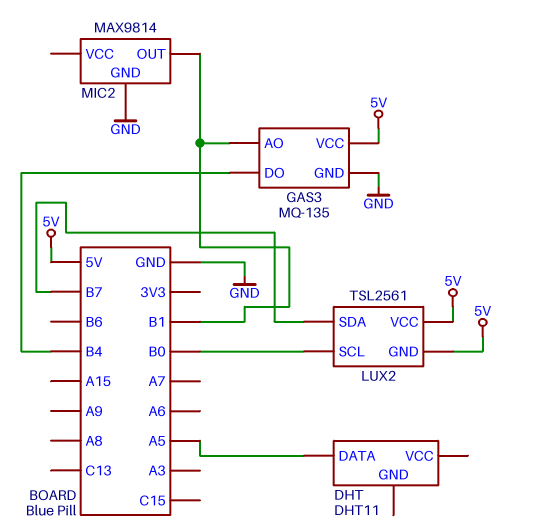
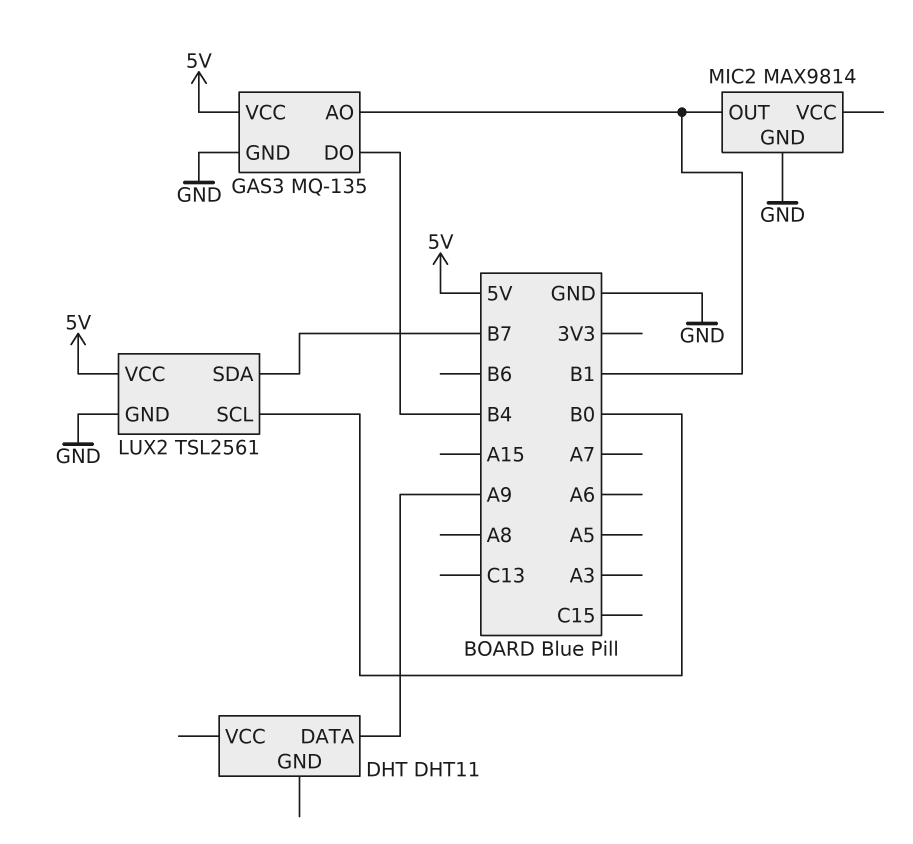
DHT pin DATA: A5 -> A9
LUX2 pin GND: 5V -> GND

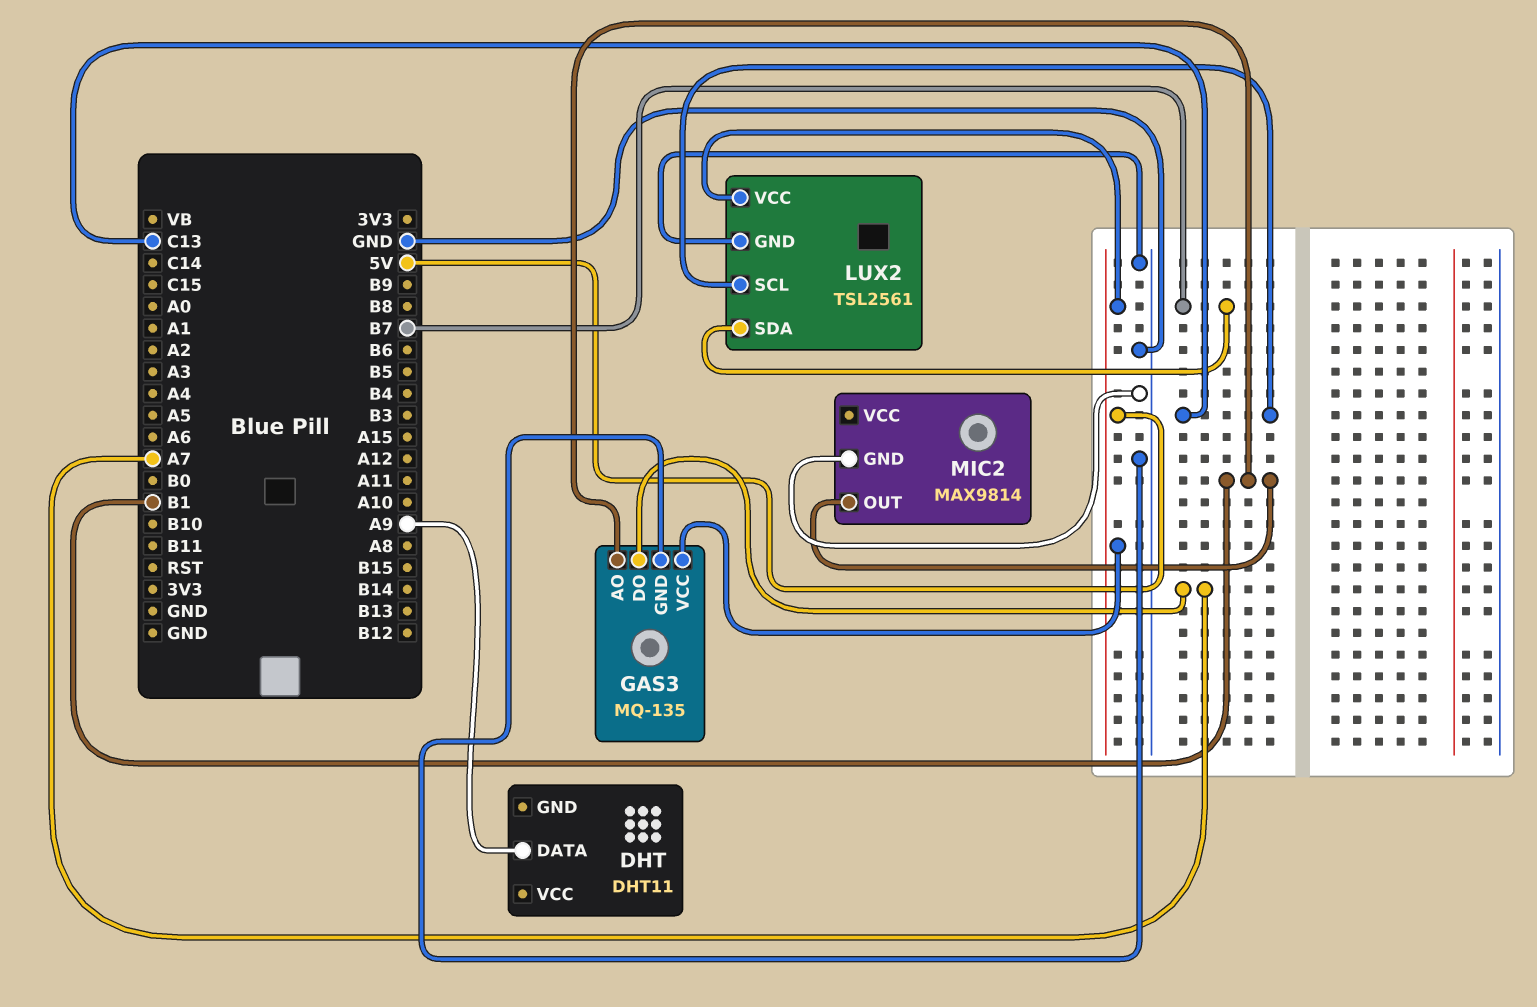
GAS3 pin DO: B4 -> A7
LUX2 pin SCL: B0 -> C13

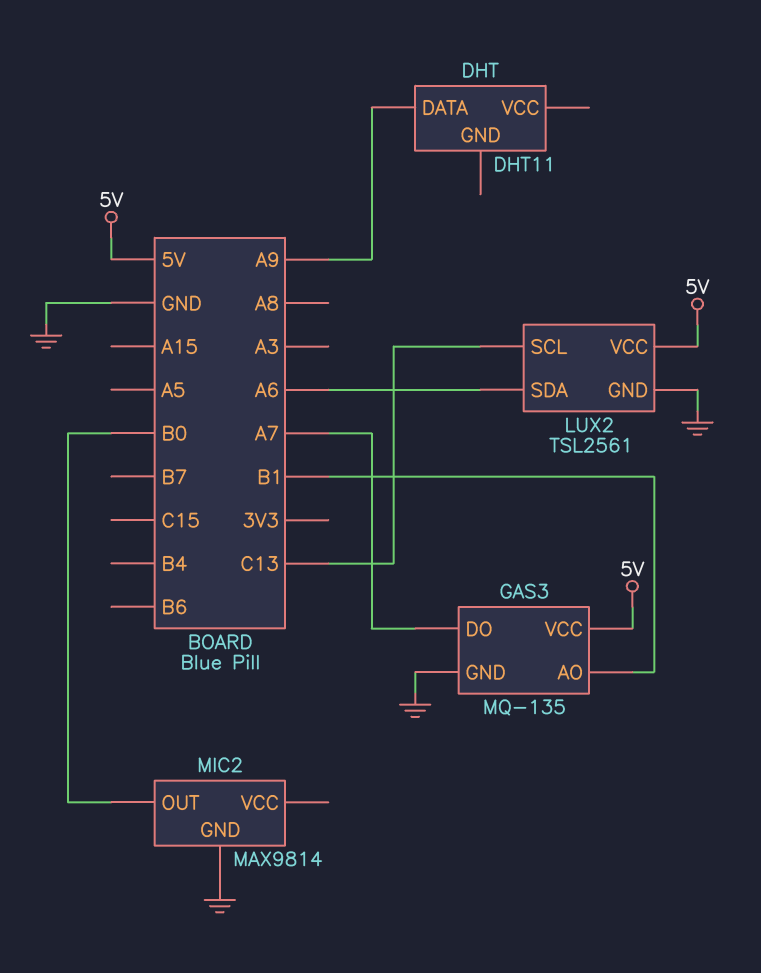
LUX2 pin SDA: B7 -> A6
MIC2 pin OUT: B1 -> B0

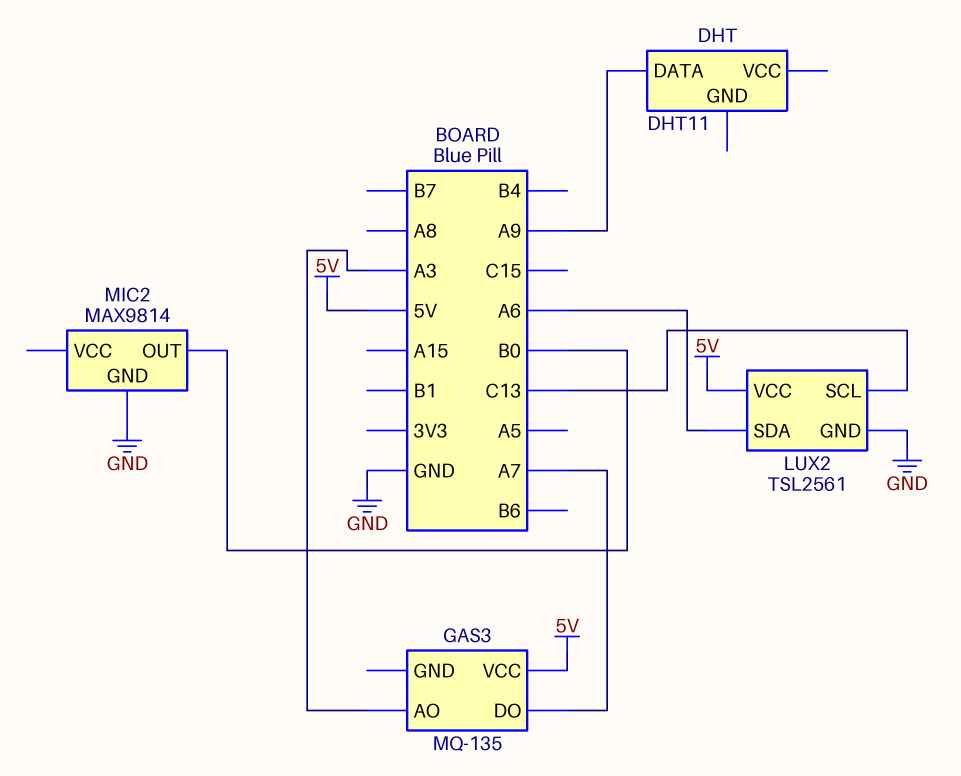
GAS3 pin AO: B1 -> A3
GAS3 pin GND: GND -> none

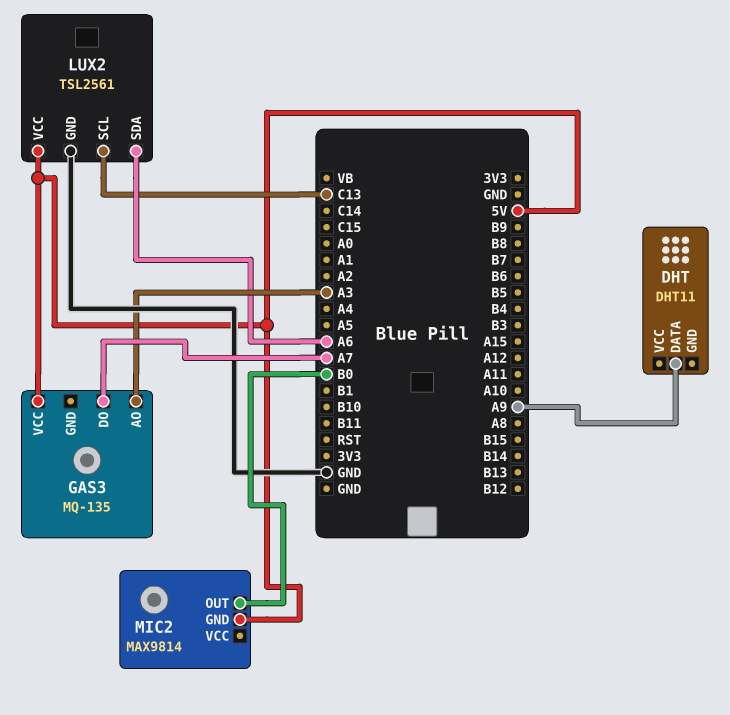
MIC2 pin GND: GND -> 5V

